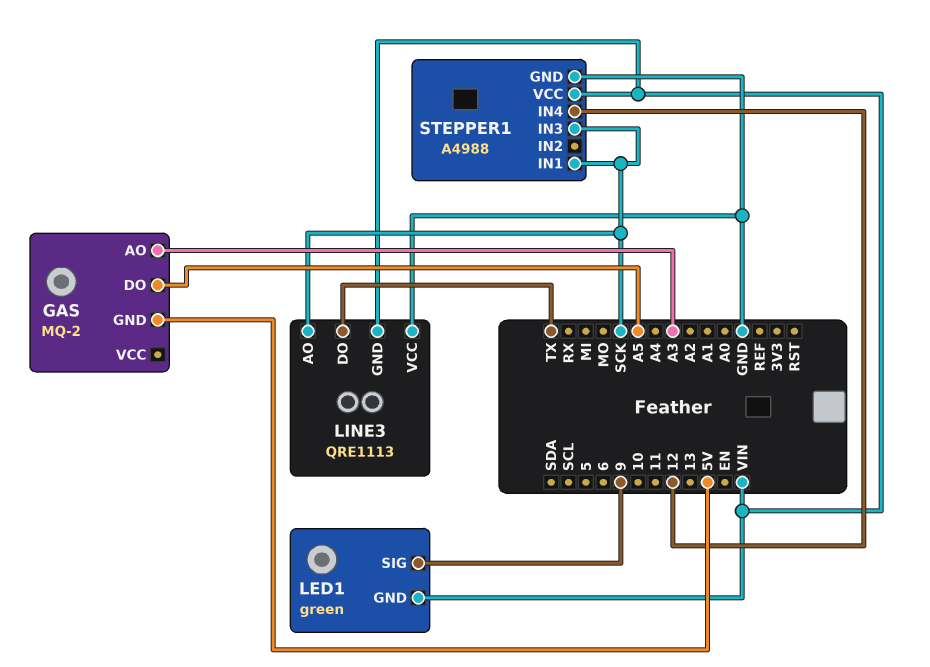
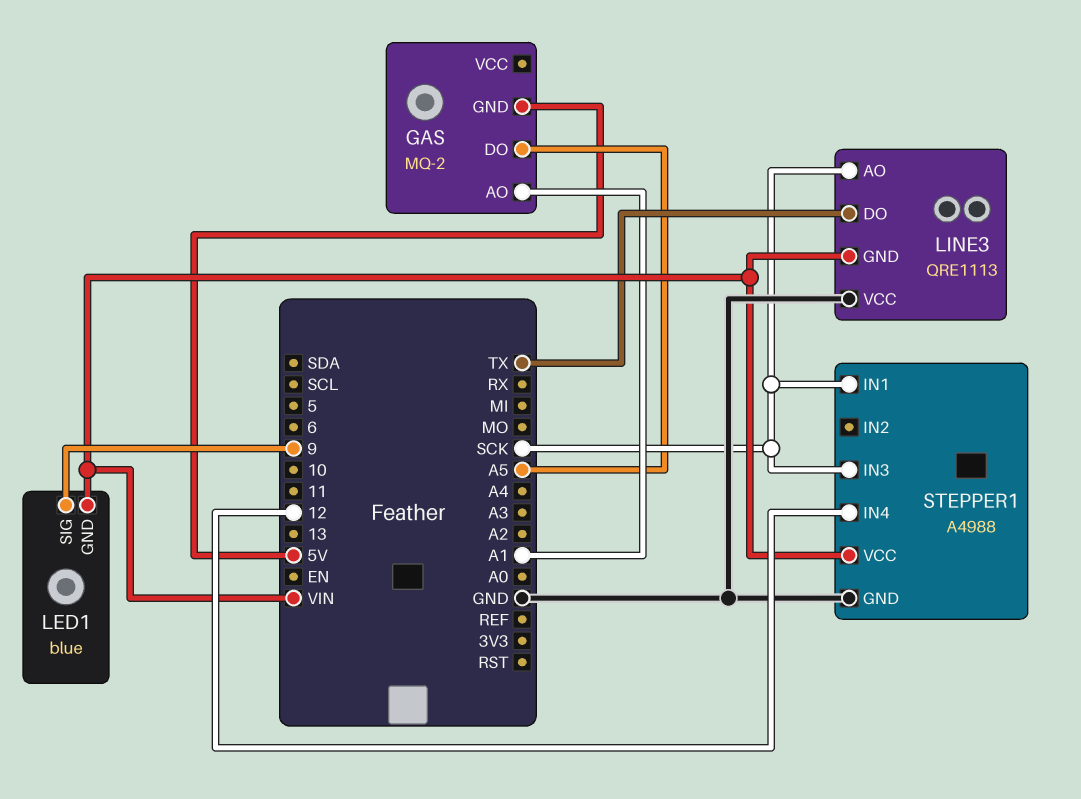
GAS pin AO: A3 -> A1
LED1: green -> blue

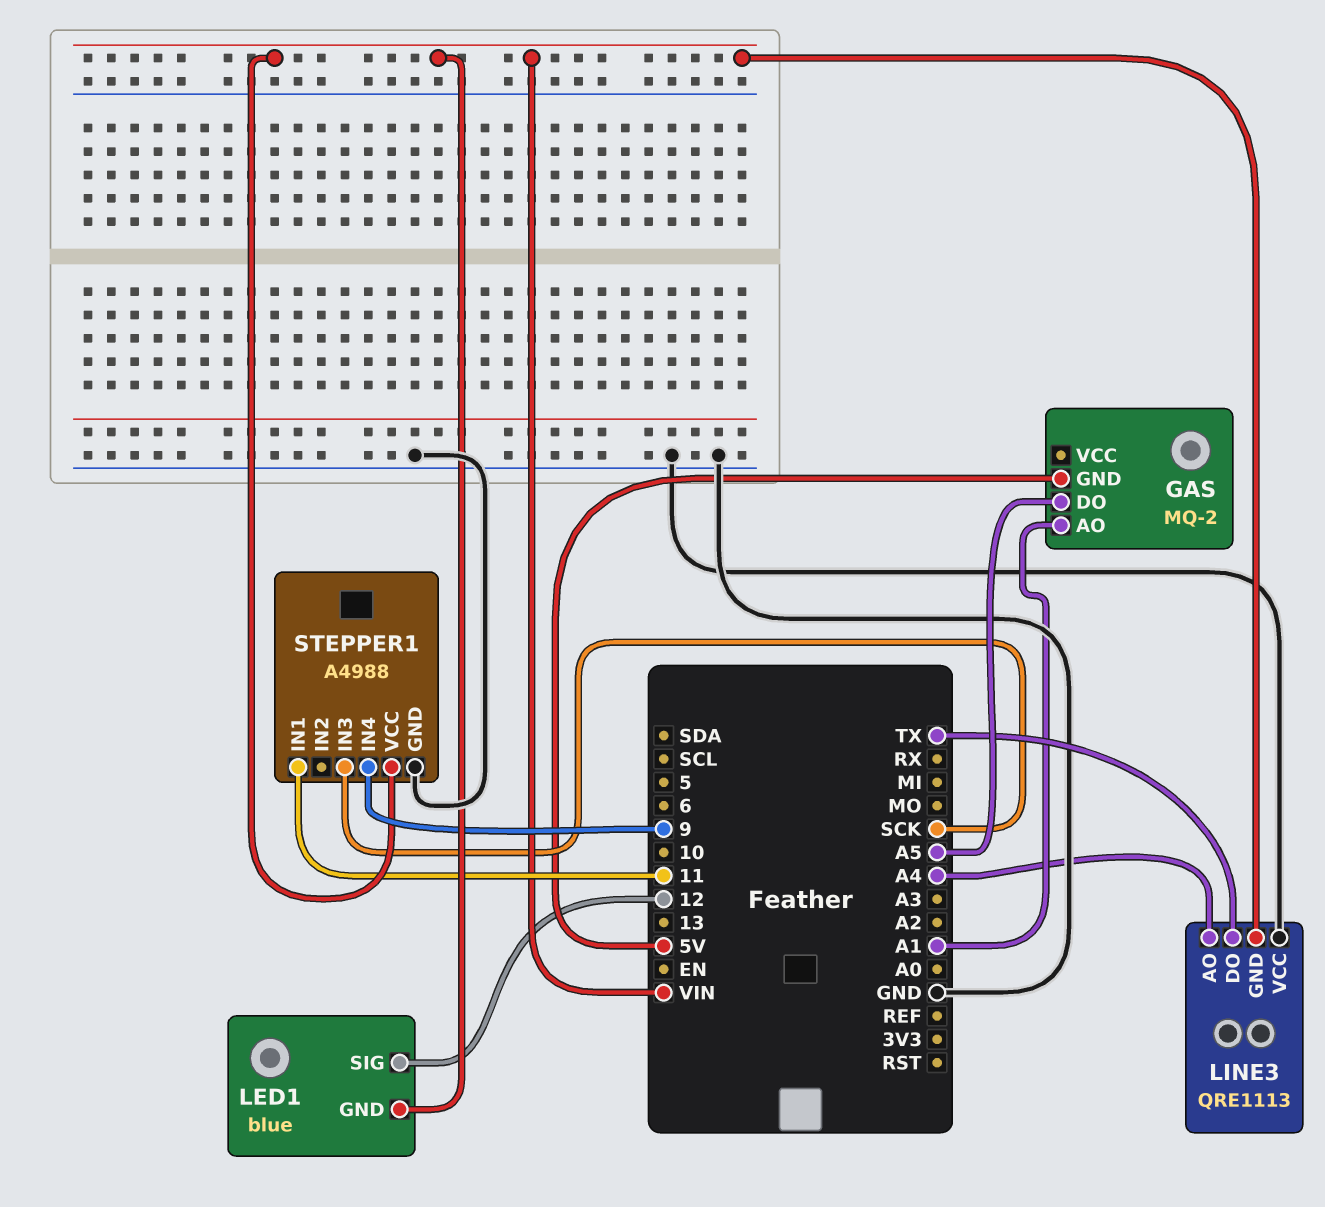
LED1 pin SIG: 9 -> 12
LINE3 pin AO: SCK -> A4
STEPPER1 pin IN1: SCK -> 11
STEPPER1 pin IN4: 12 -> 9

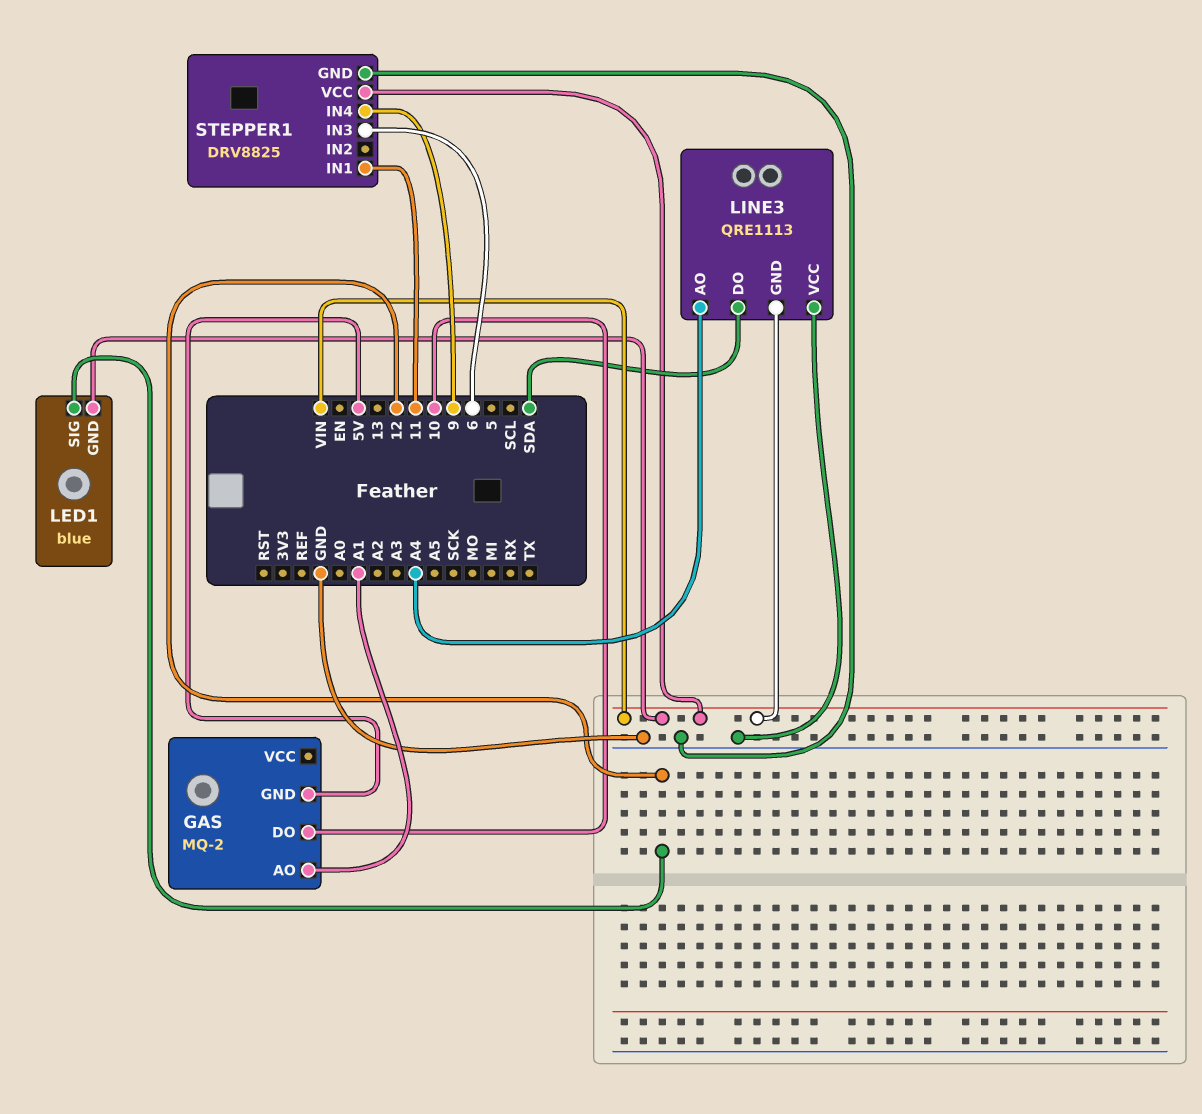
GAS pin DO: A5 -> 10
LINE3 pin DO: TX -> SDA
STEPPER1: A4988 -> DRV8825
STEPPER1 pin IN3: SCK -> 6

